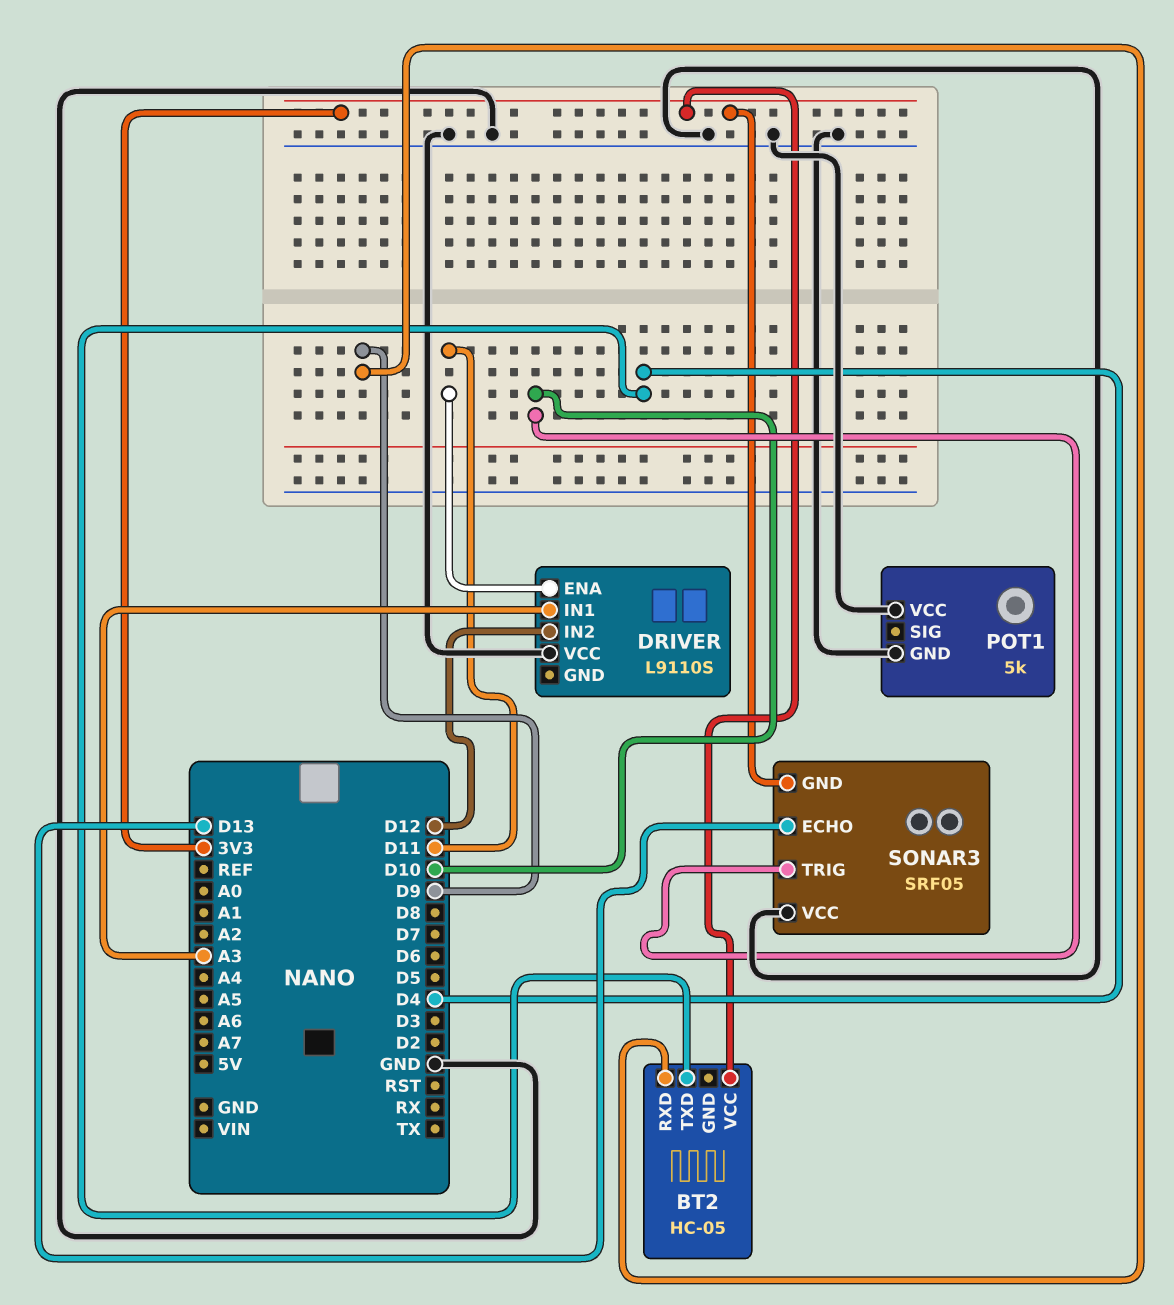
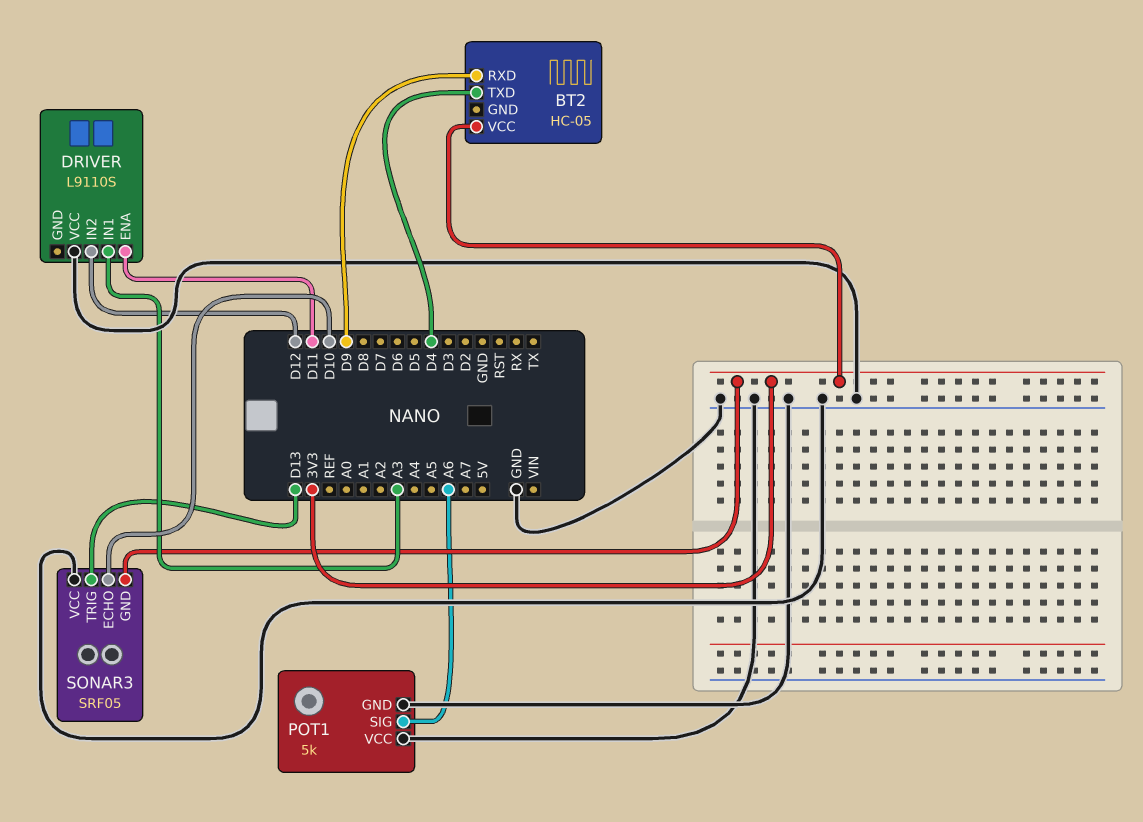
POT1 pin SIG: none -> A6
SONAR3 pin ECHO: D13 -> D10
SONAR3 pin TRIG: D10 -> D13

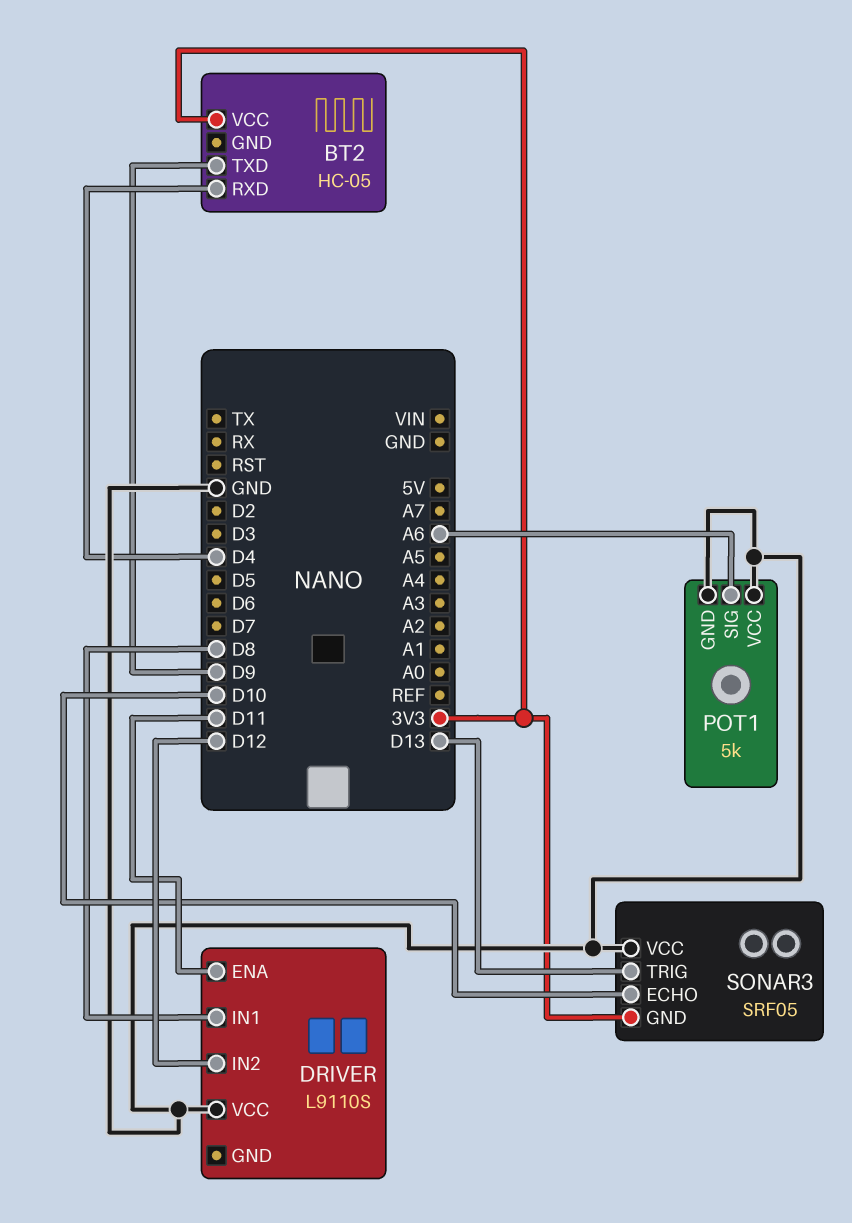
BT2 pin RXD: D9 -> D4
BT2 pin TXD: D4 -> D9
DRIVER pin IN1: A3 -> D8

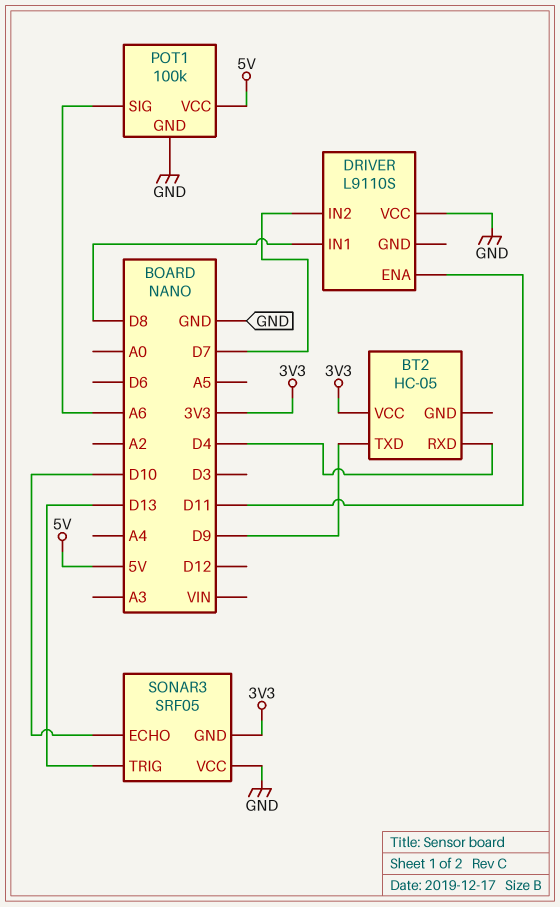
DRIVER pin IN2: D12 -> D7
POT1: 5k -> 100k
POT1 pin VCC: GND -> 5V

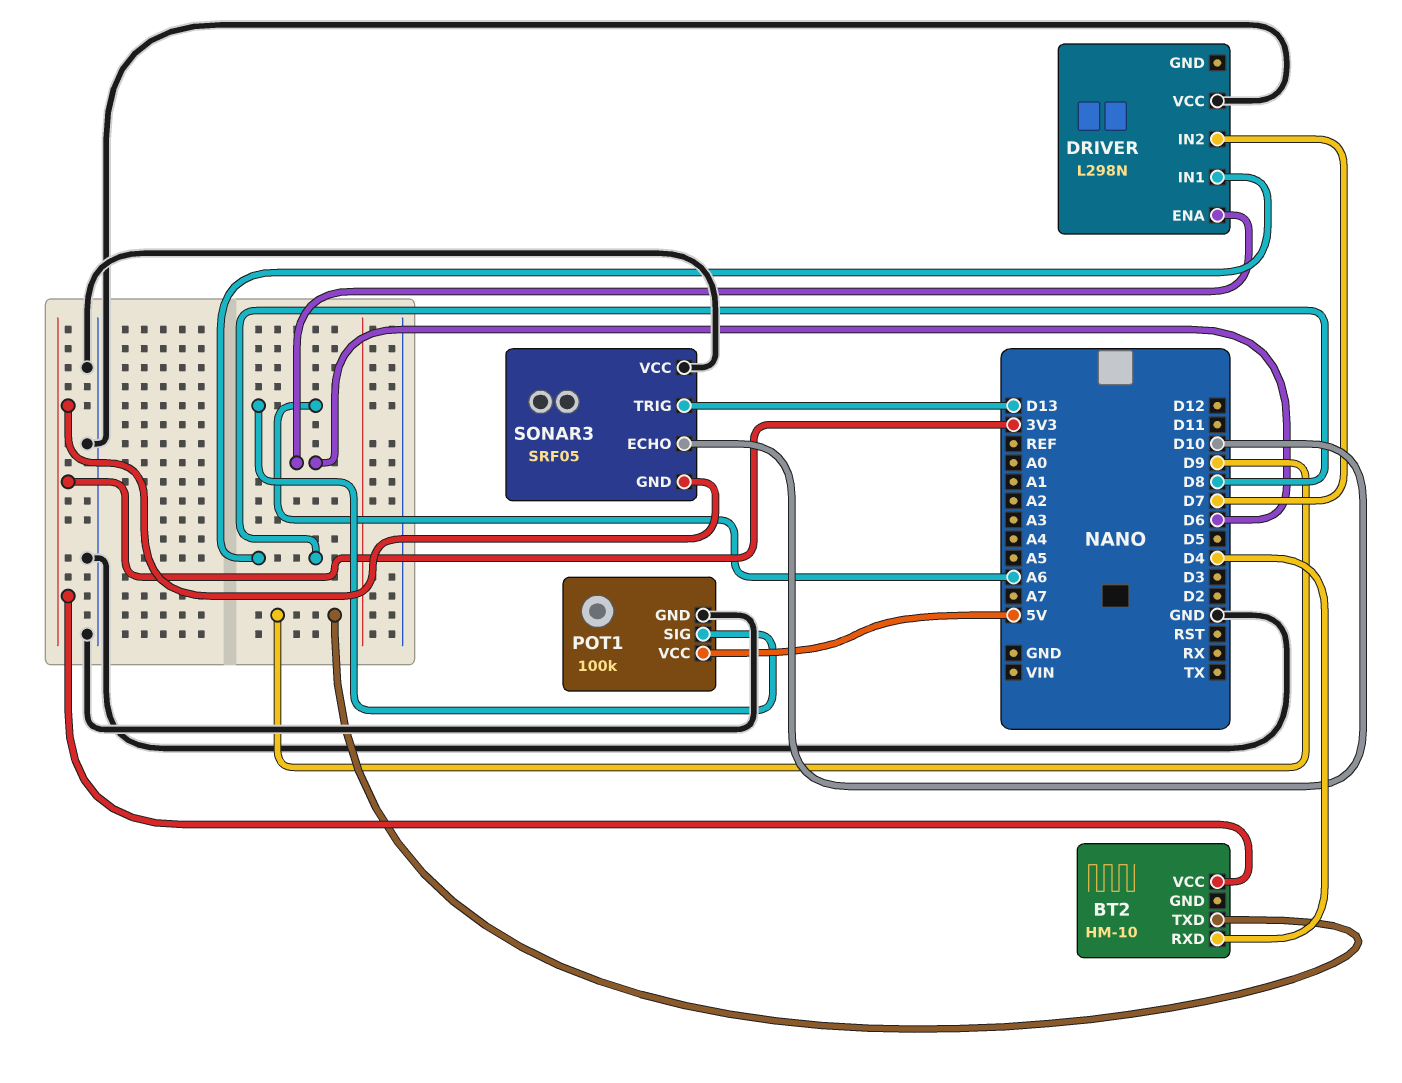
BT2: HC-05 -> HM-10
DRIVER: L9110S -> L298N
DRIVER pin ENA: D11 -> D6

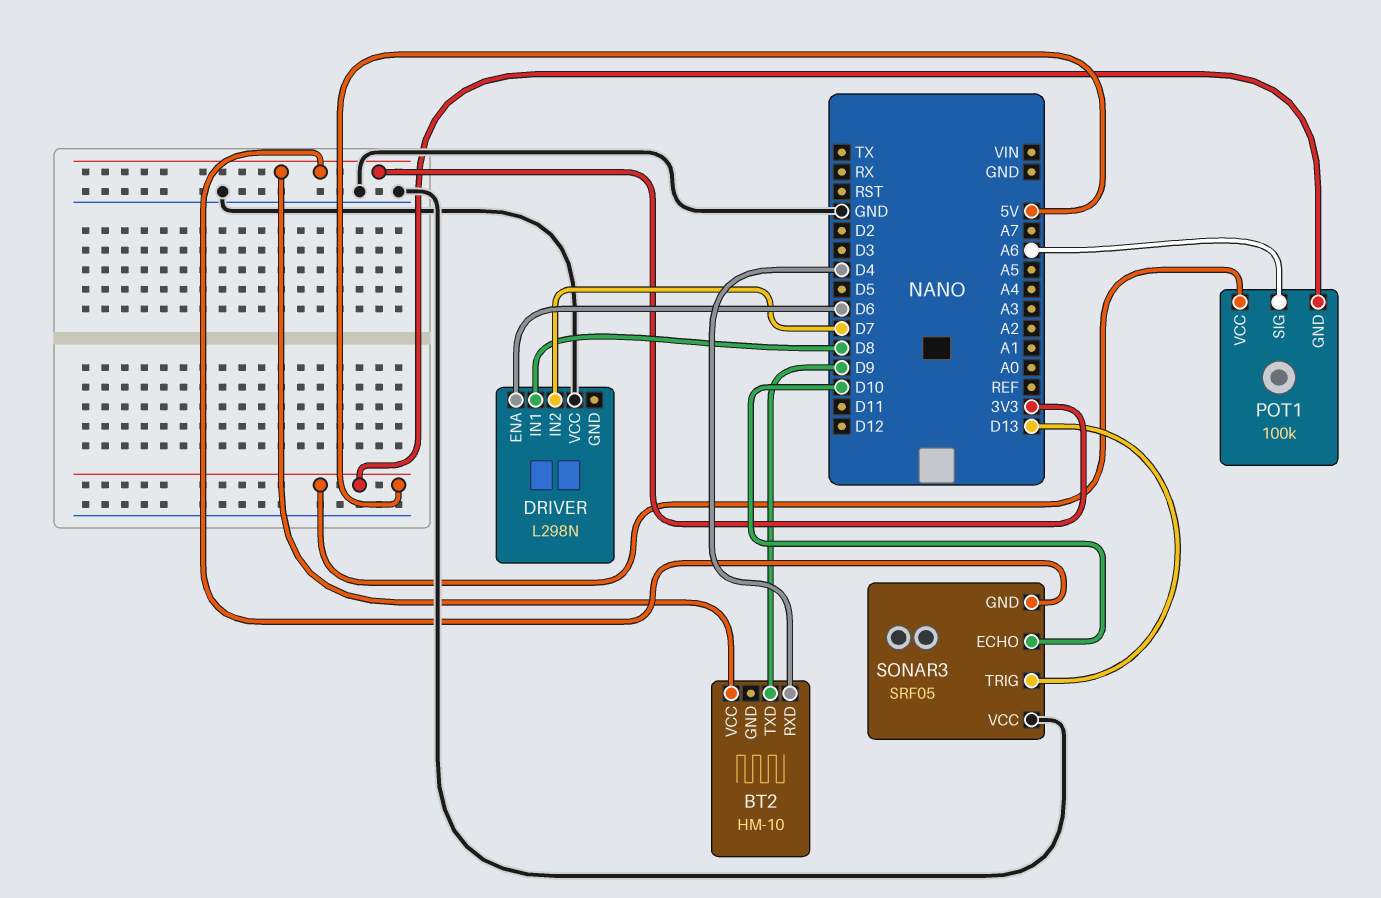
POT1 pin GND: GND -> 5V

